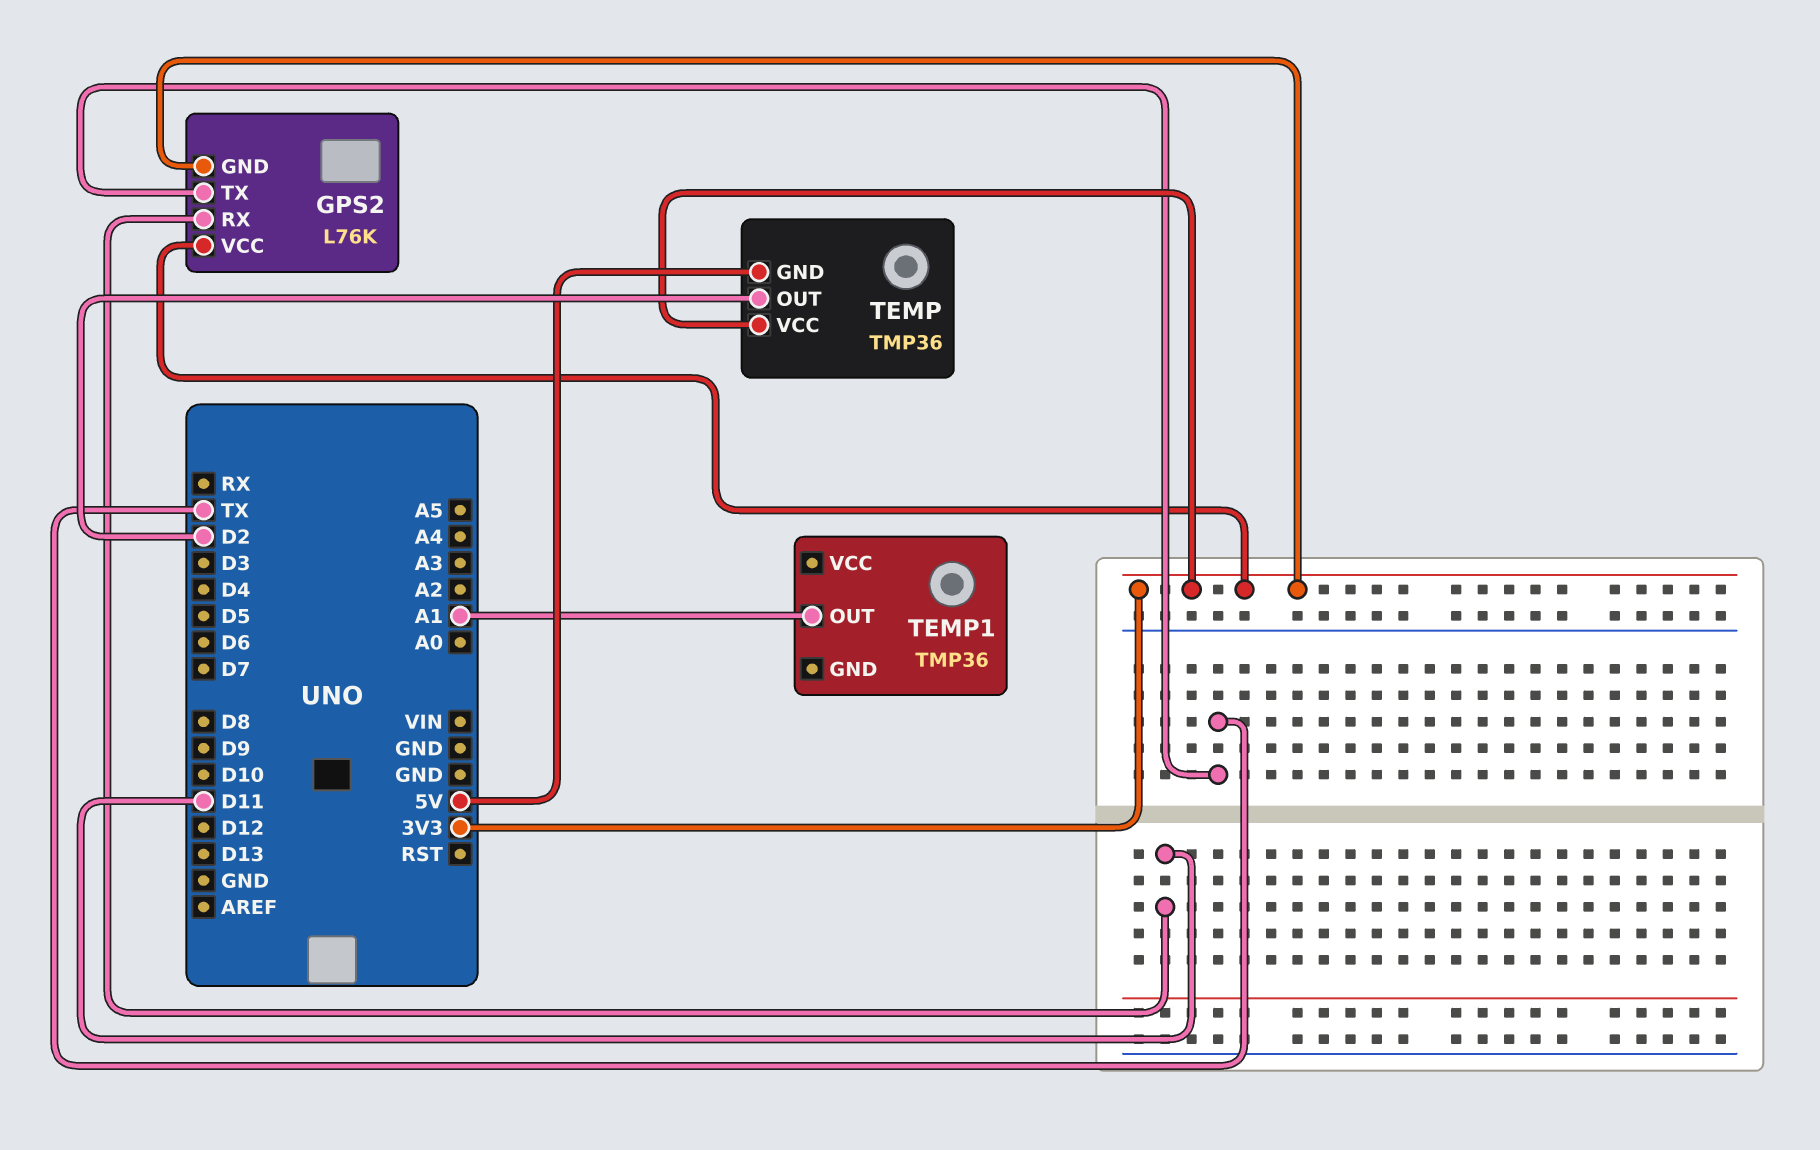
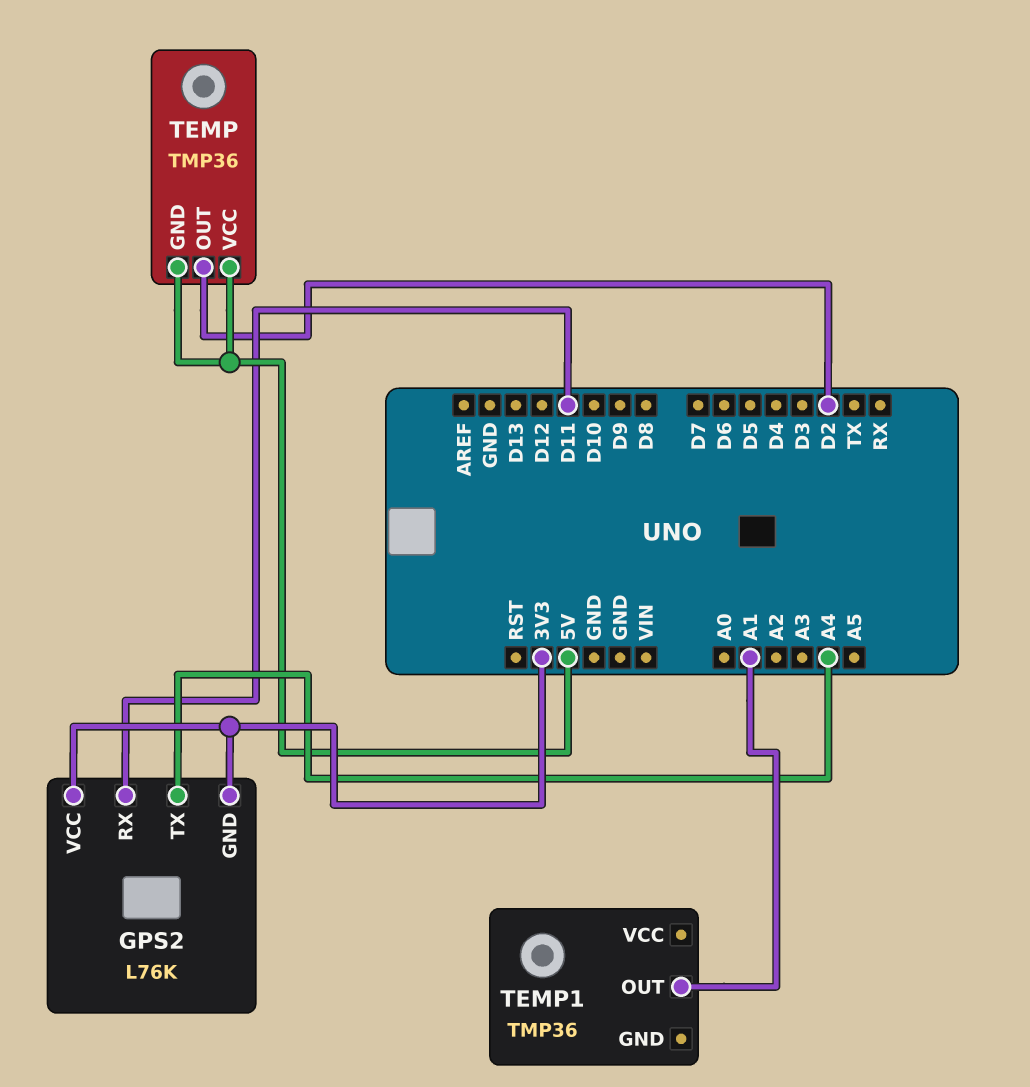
GPS2 pin TX: TX -> A4
TEMP pin VCC: 3V3 -> 5V

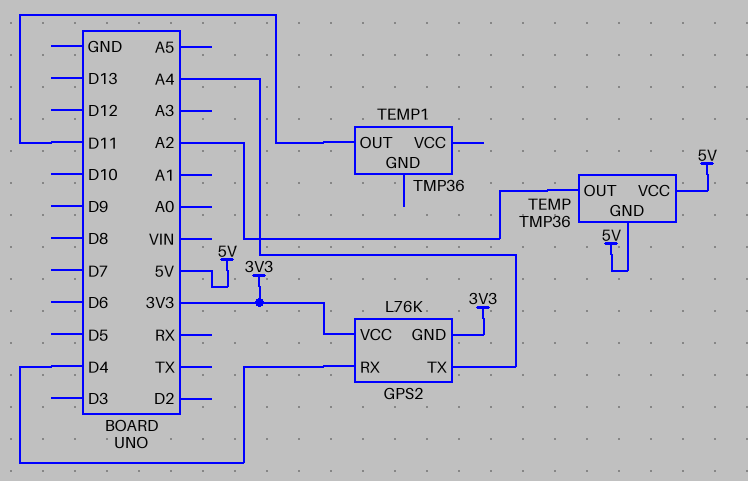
GPS2 pin RX: D11 -> D4
TEMP pin OUT: D2 -> A2
TEMP1 pin OUT: A1 -> D11

